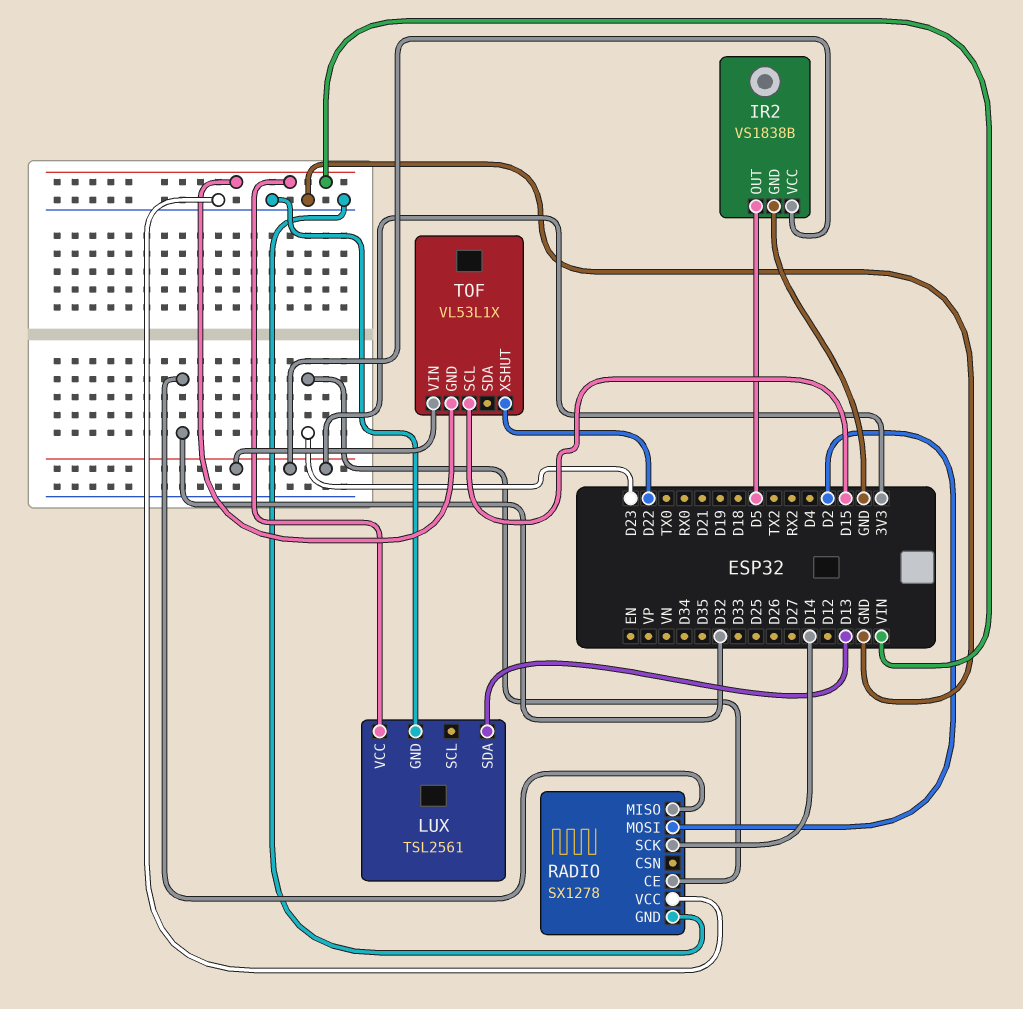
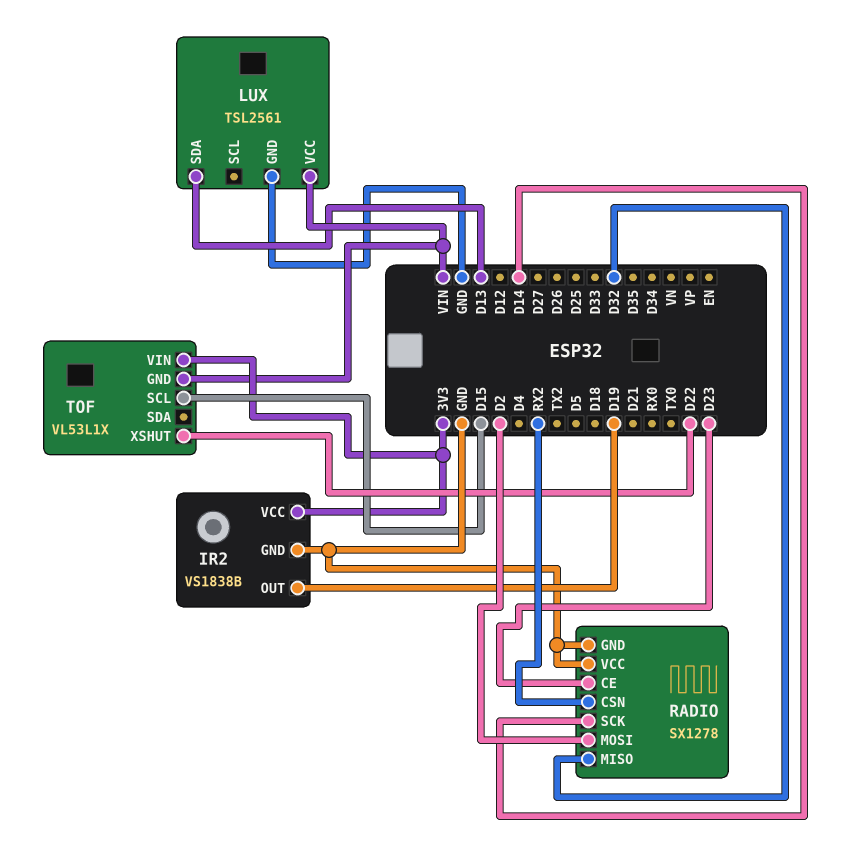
IR2 pin OUT: D5 -> D19
RADIO pin CSN: none -> RX2

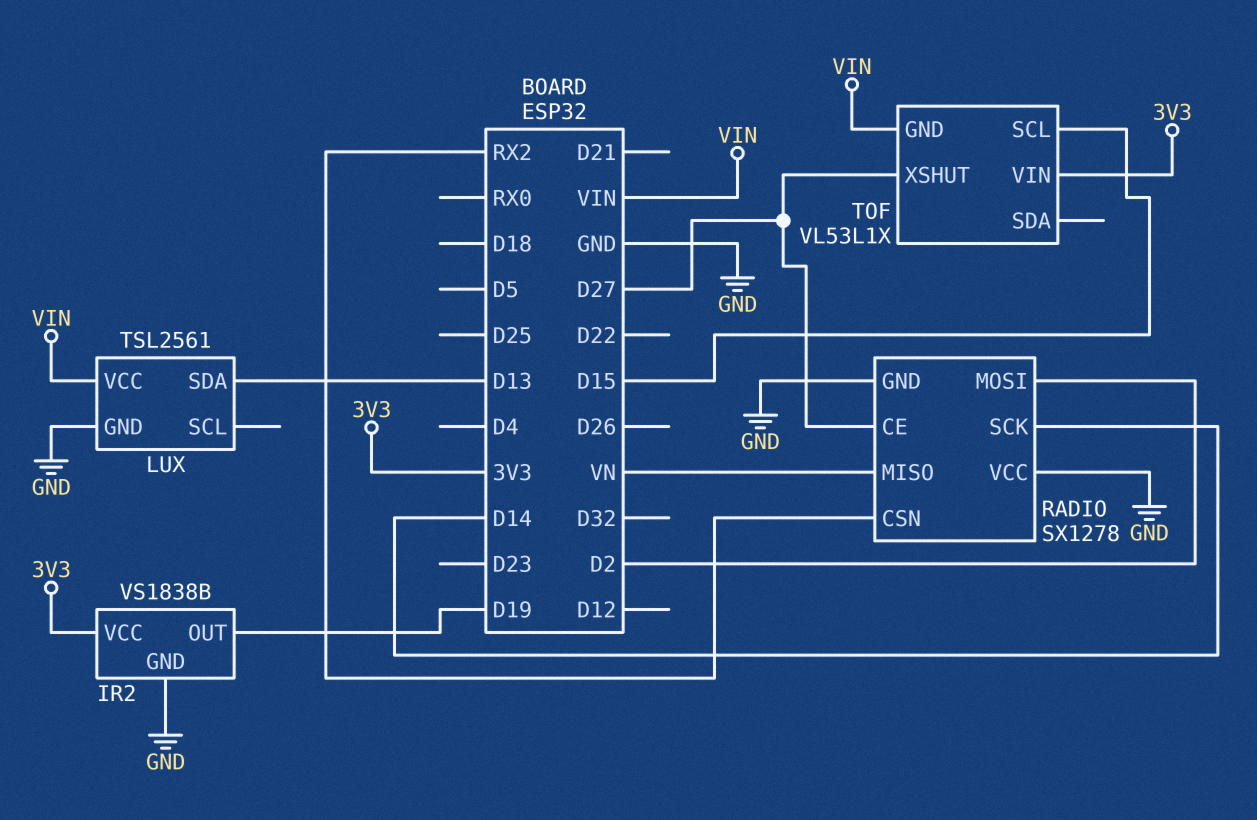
RADIO pin CE: D23 -> D27
RADIO pin MISO: D32 -> VN
TOF pin XSHUT: D22 -> D27

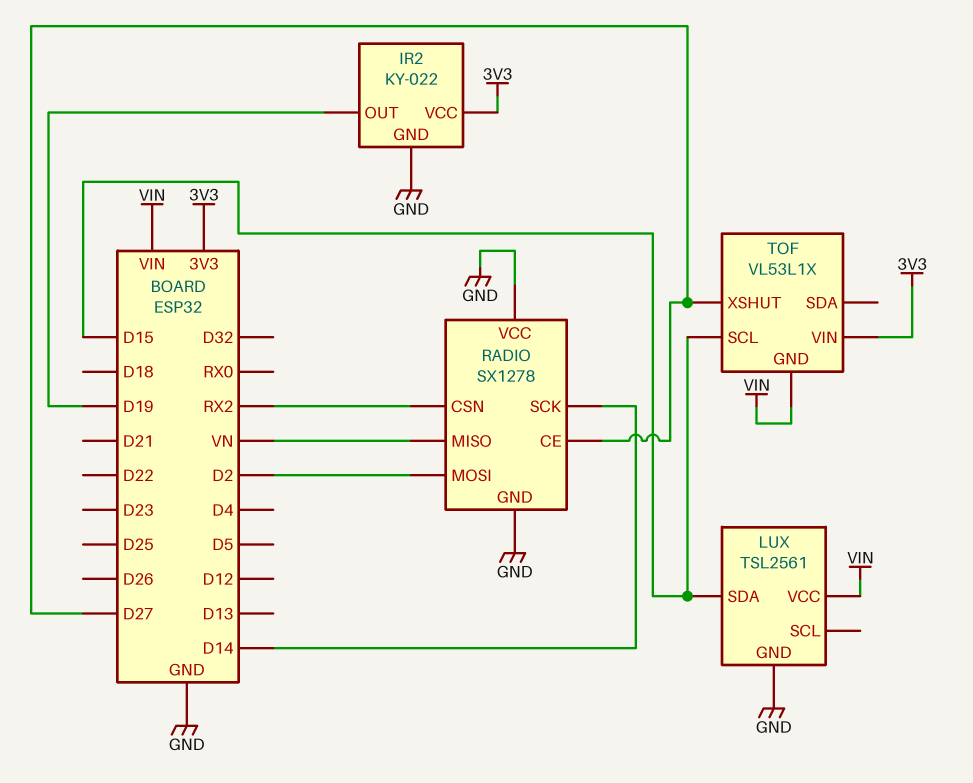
IR2: VS1838B -> KY-022
LUX pin SDA: D13 -> D15

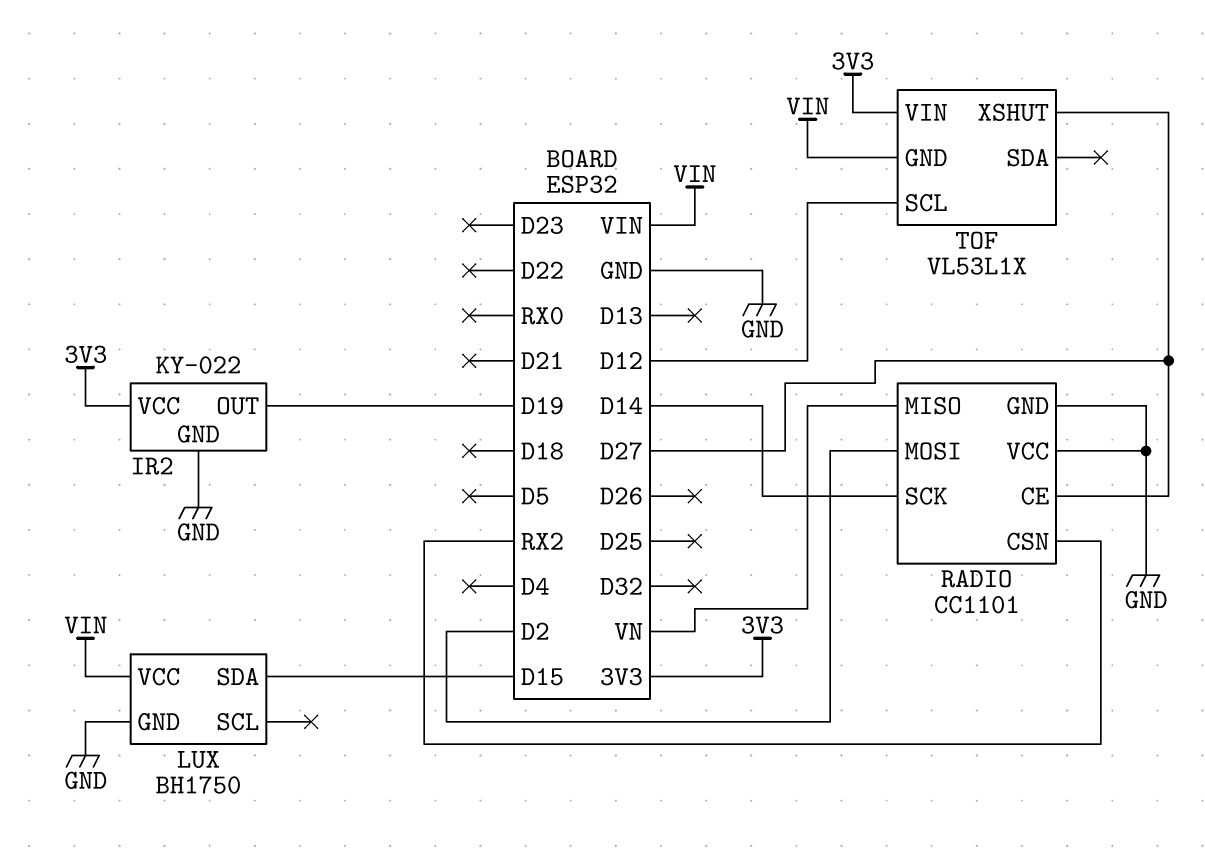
LUX: TSL2561 -> BH1750
RADIO: SX1278 -> CC1101
TOF pin SCL: D15 -> D12

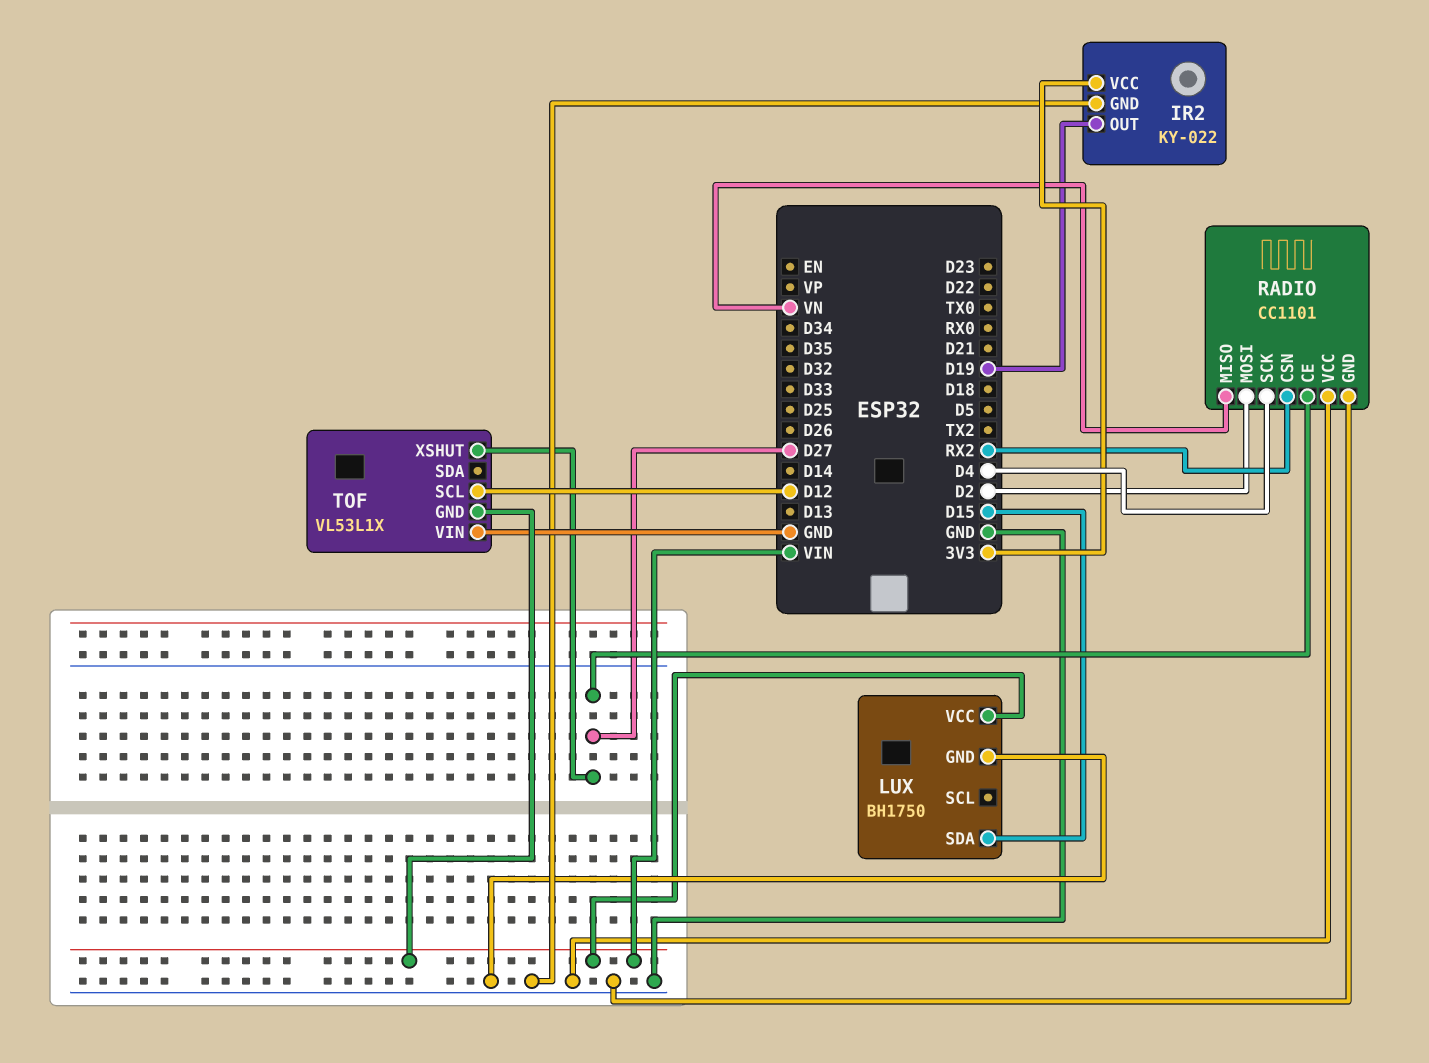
RADIO pin SCK: D14 -> D4
TOF pin VIN: 3V3 -> GND

